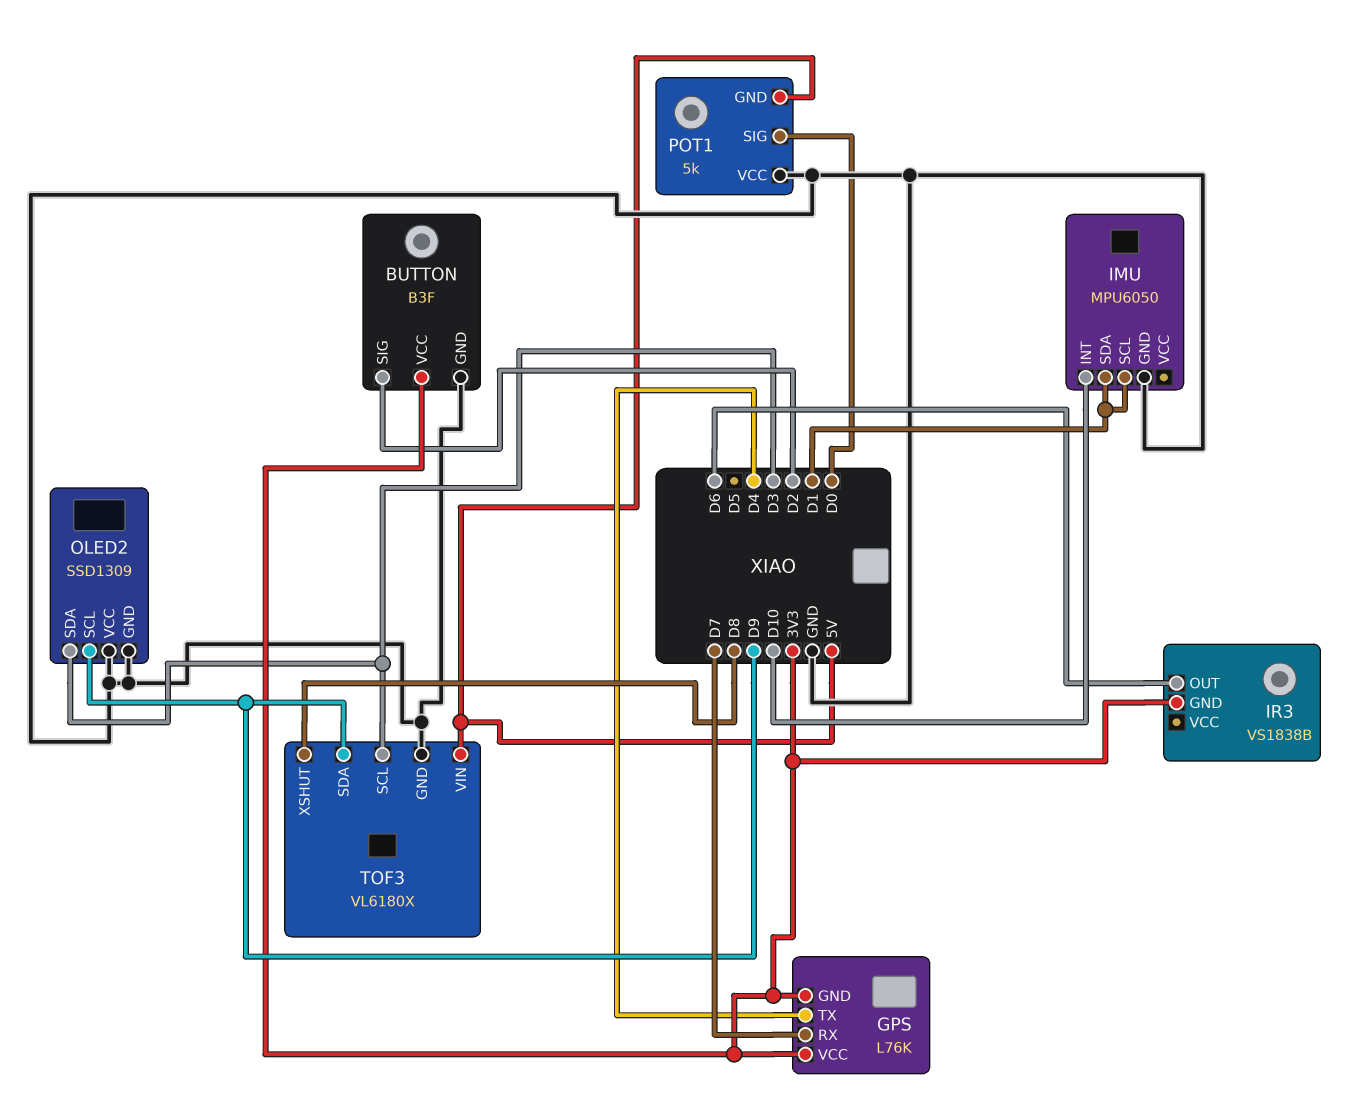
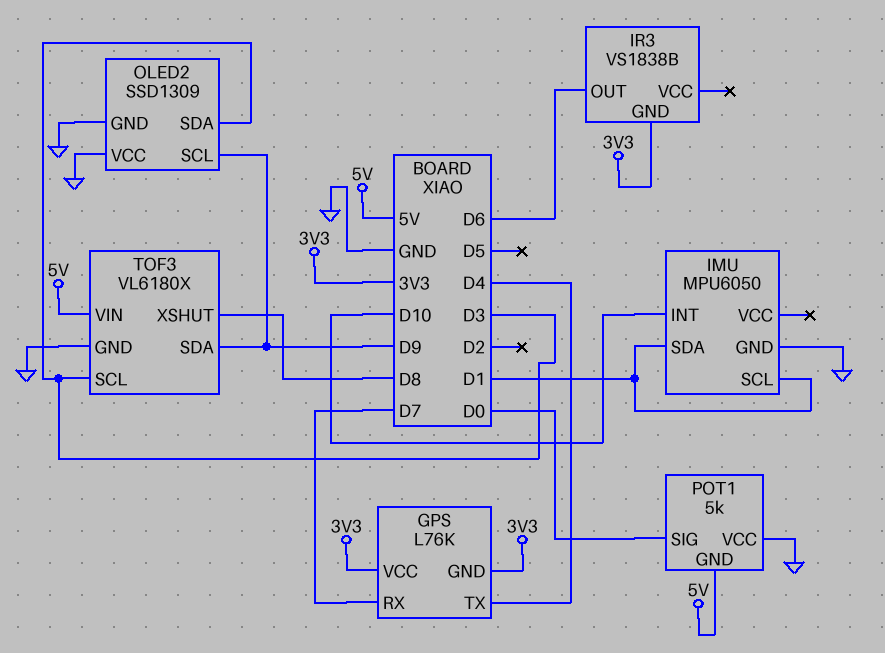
BUTTON: B3F -> none
BUTTON pin GND: GND -> none
BUTTON pin SIG: D2 -> none
BUTTON pin VCC: 3V3 -> none

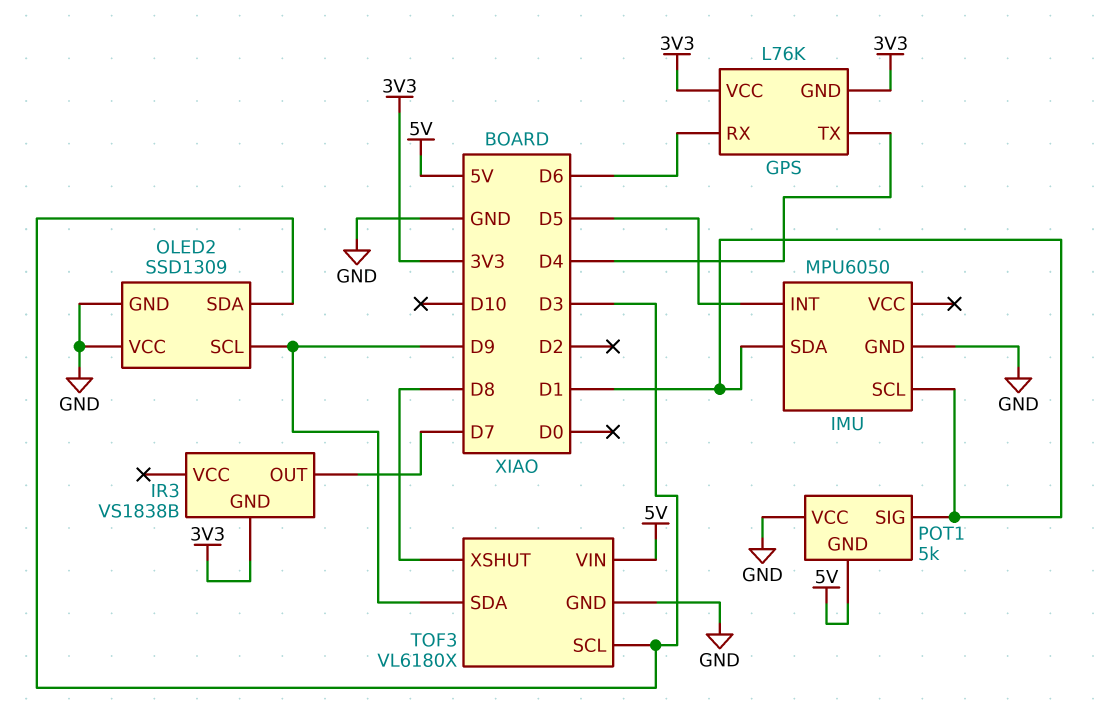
GPS pin RX: D7 -> D6
IMU pin INT: D10 -> D5
IR3 pin OUT: D6 -> D7
POT1 pin SIG: D0 -> D1

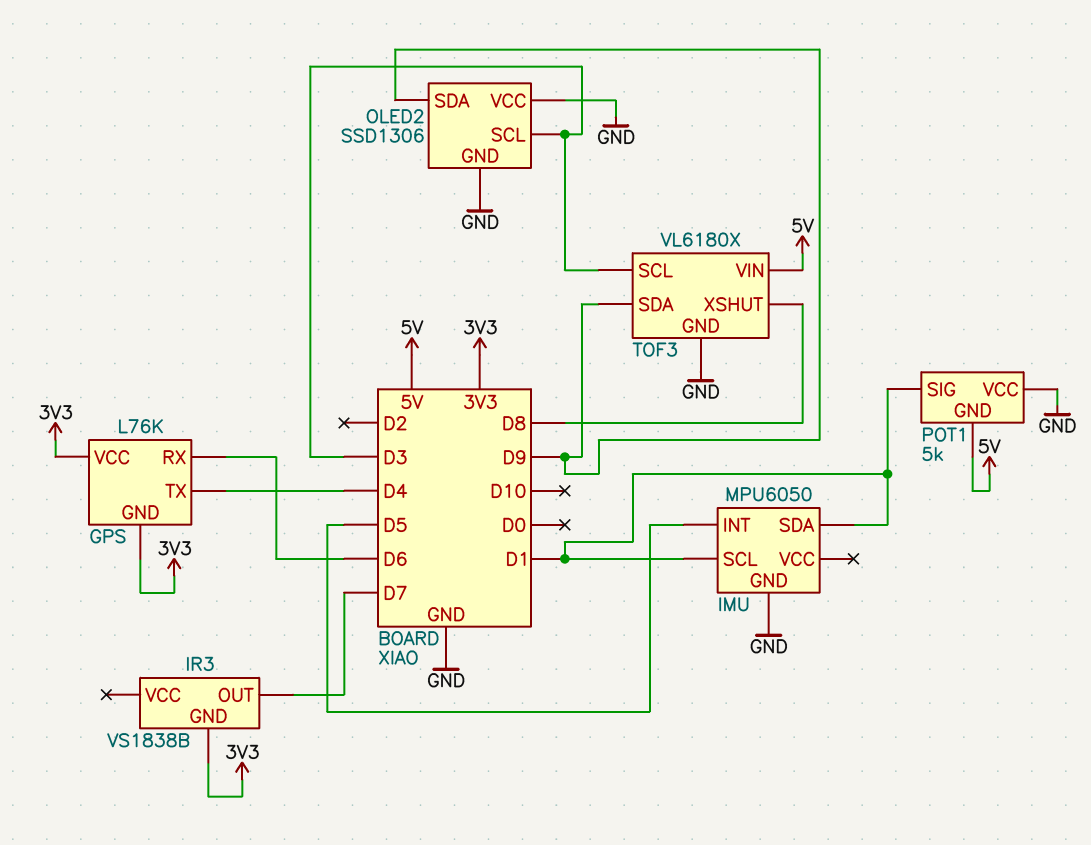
OLED2: SSD1309 -> SSD1306
OLED2 pin SCL: D9 -> D3
OLED2 pin SDA: D3 -> D9

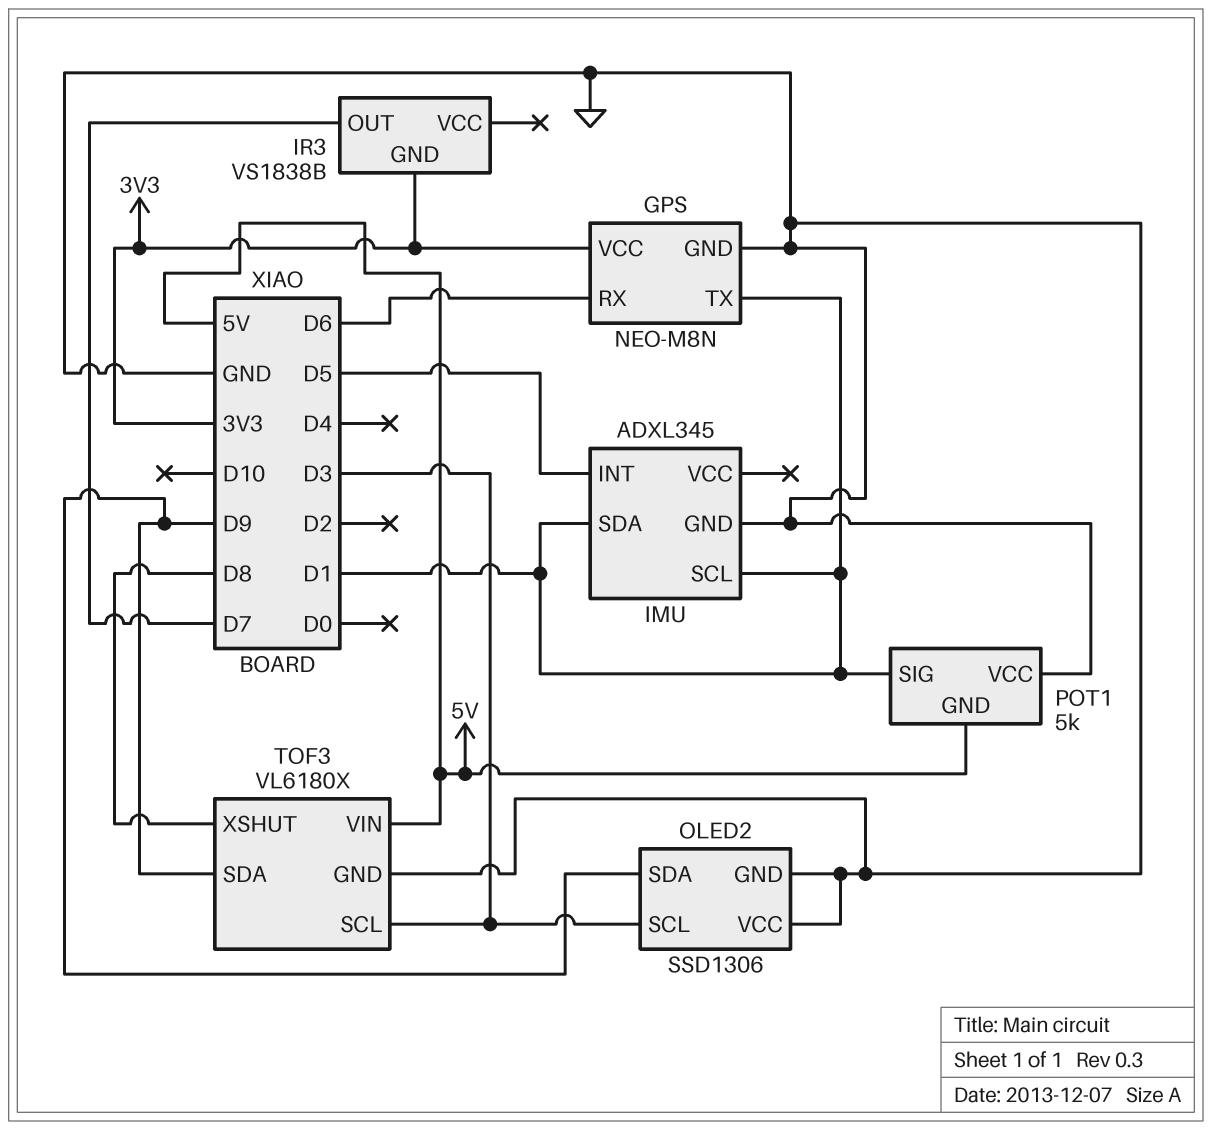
GPS: L76K -> NEO-M8N
GPS pin GND: 3V3 -> GND
GPS pin TX: D4 -> D1
IMU: MPU6050 -> ADXL345

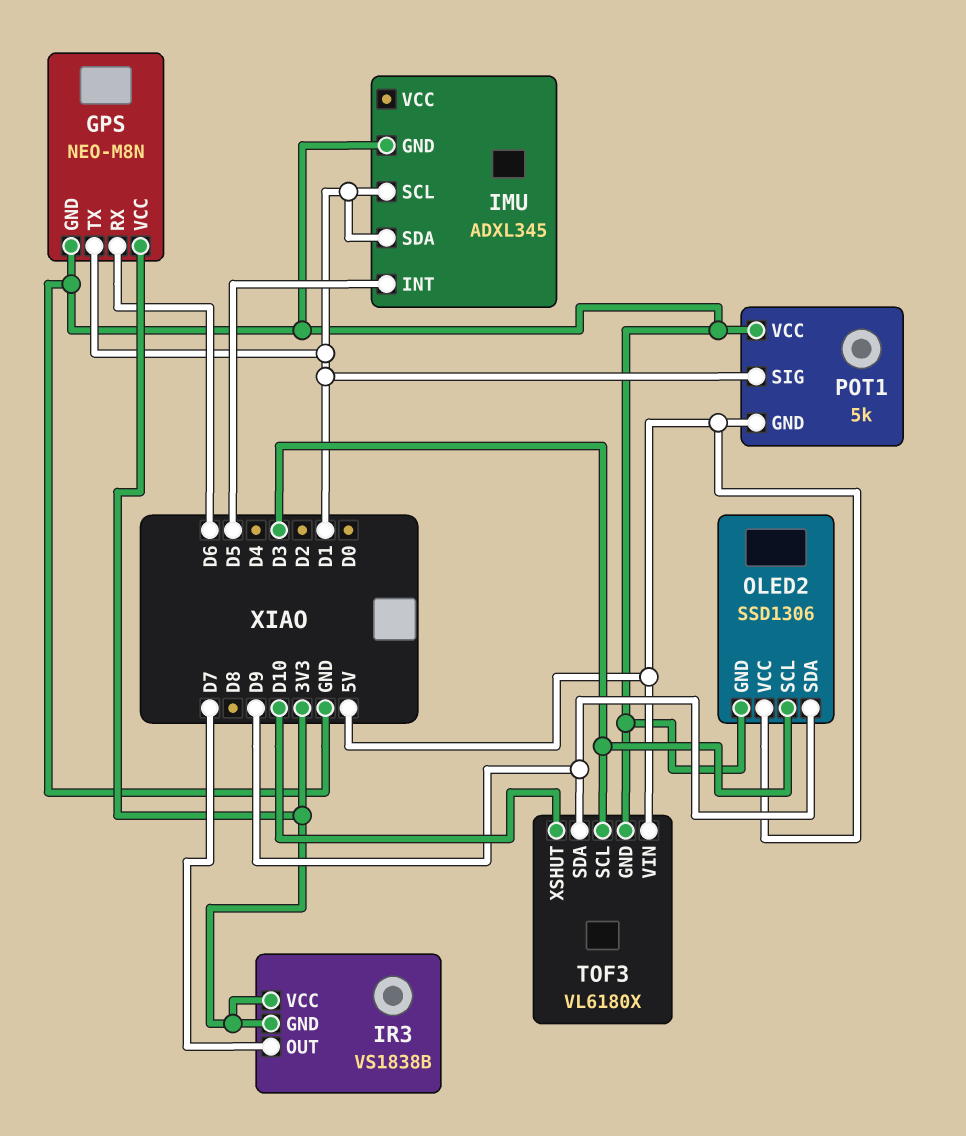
IR3 pin VCC: none -> 3V3
OLED2 pin VCC: GND -> 5V
TOF3 pin XSHUT: D8 -> D10

